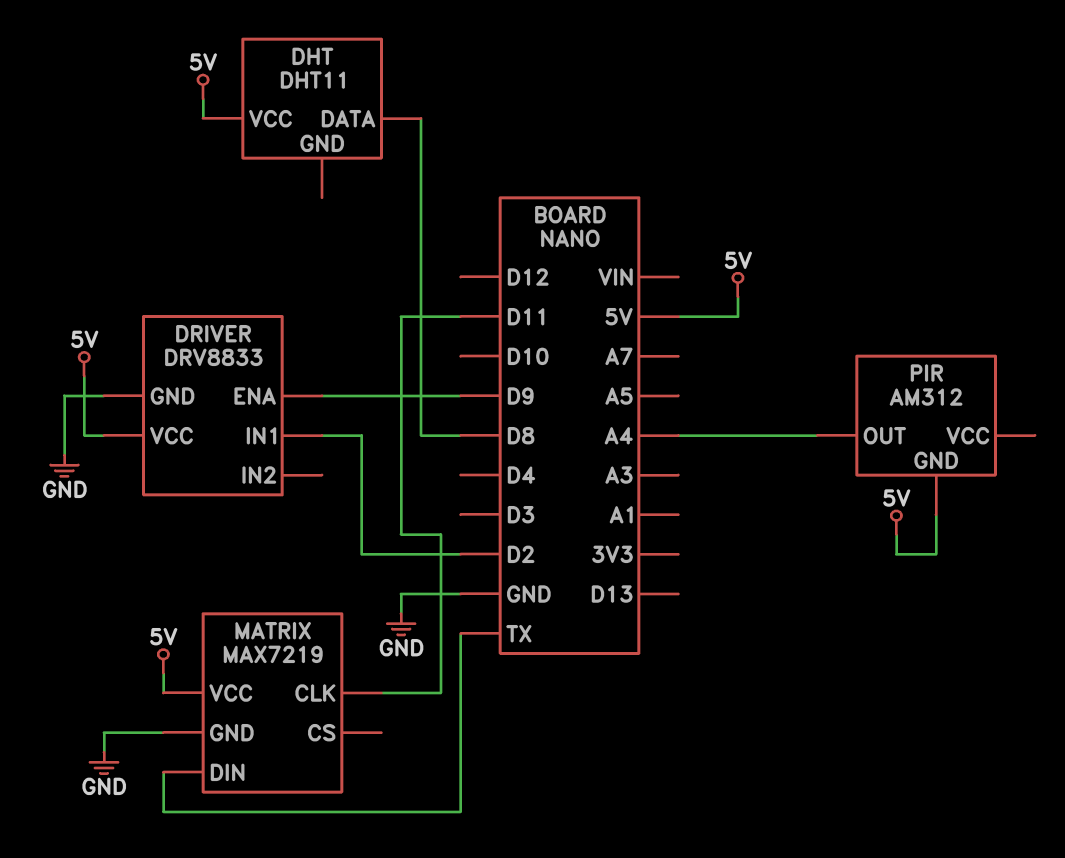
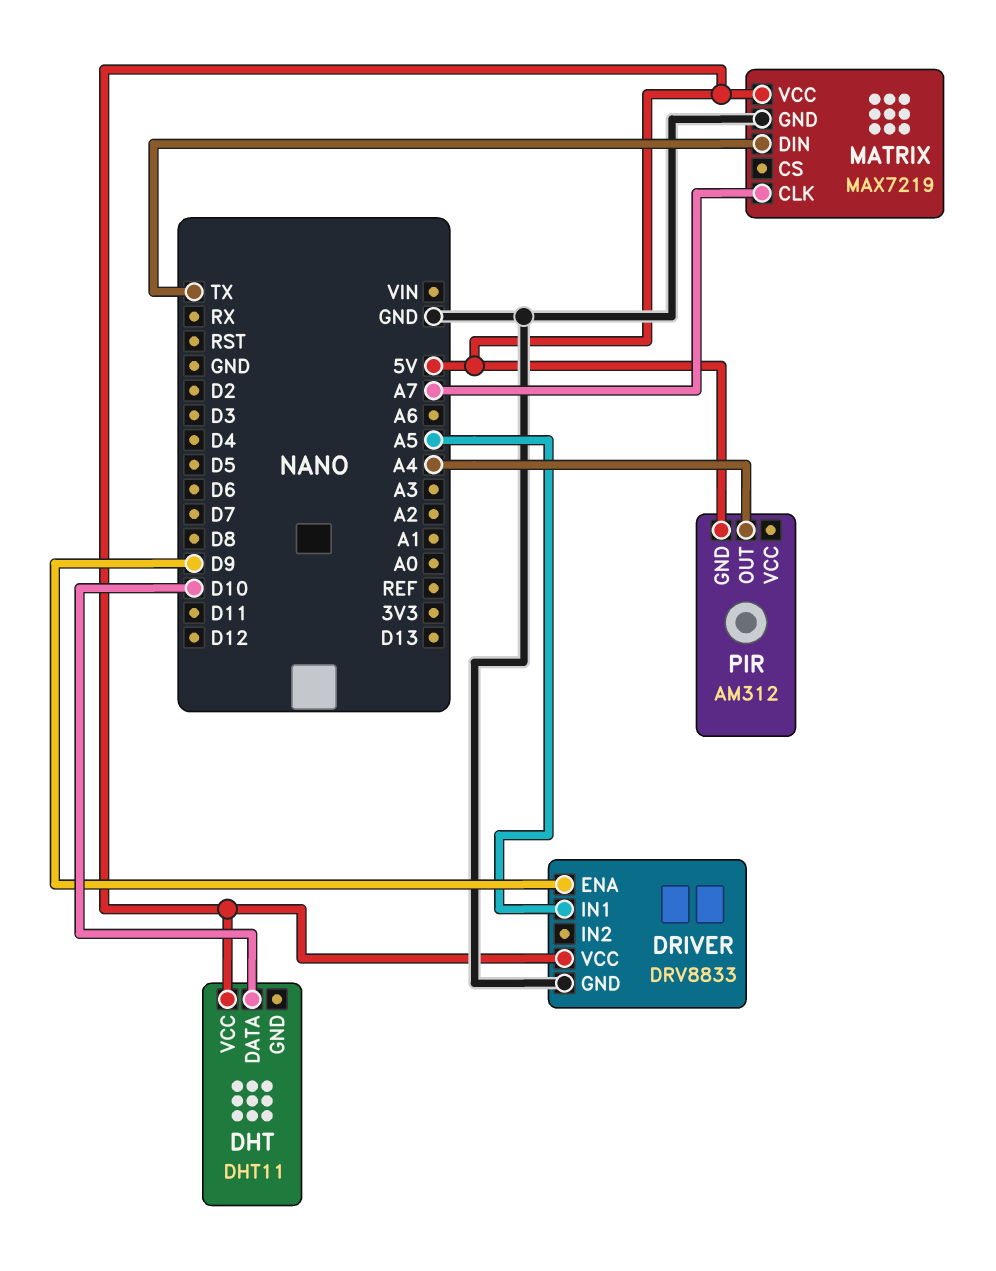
DHT pin DATA: D8 -> D10
DRIVER pin IN1: D2 -> A5
MATRIX pin CLK: D11 -> A7

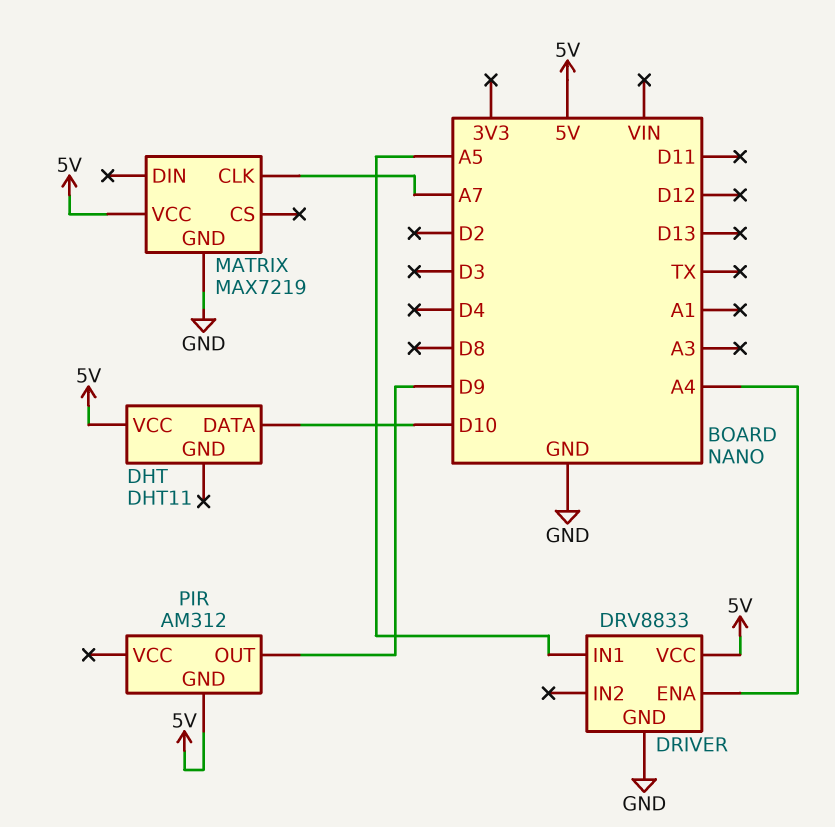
DRIVER pin ENA: D9 -> A4
MATRIX pin DIN: TX -> none
PIR pin OUT: A4 -> D9

